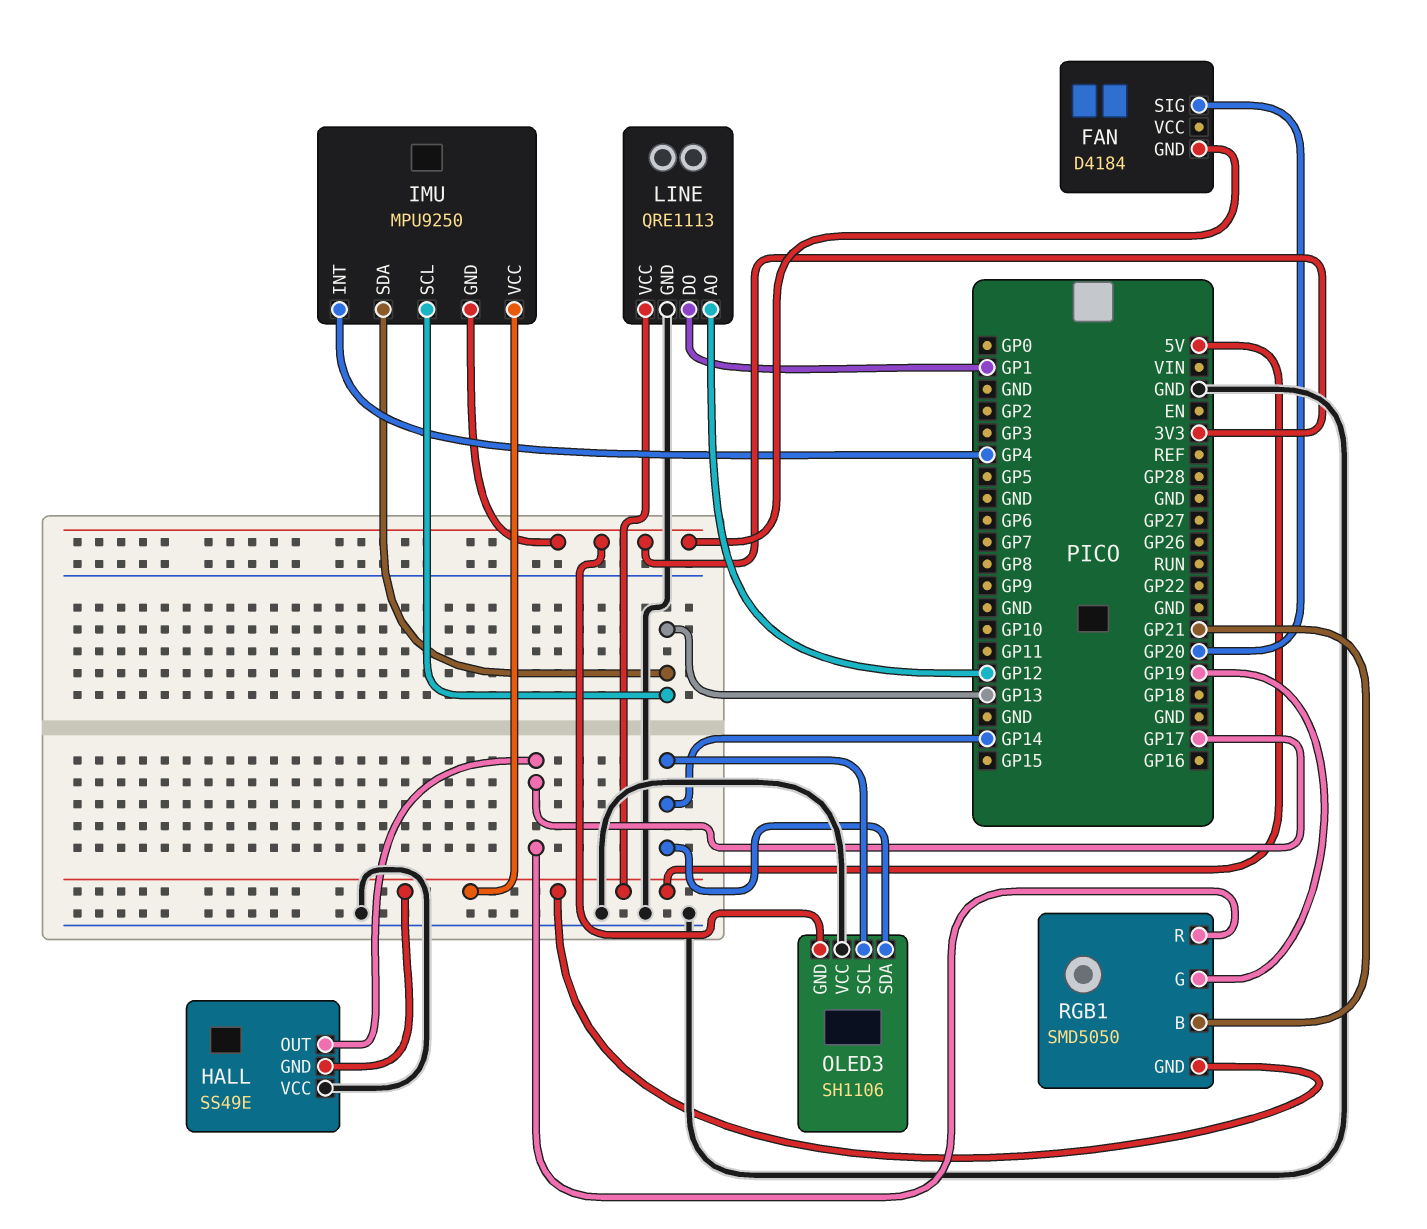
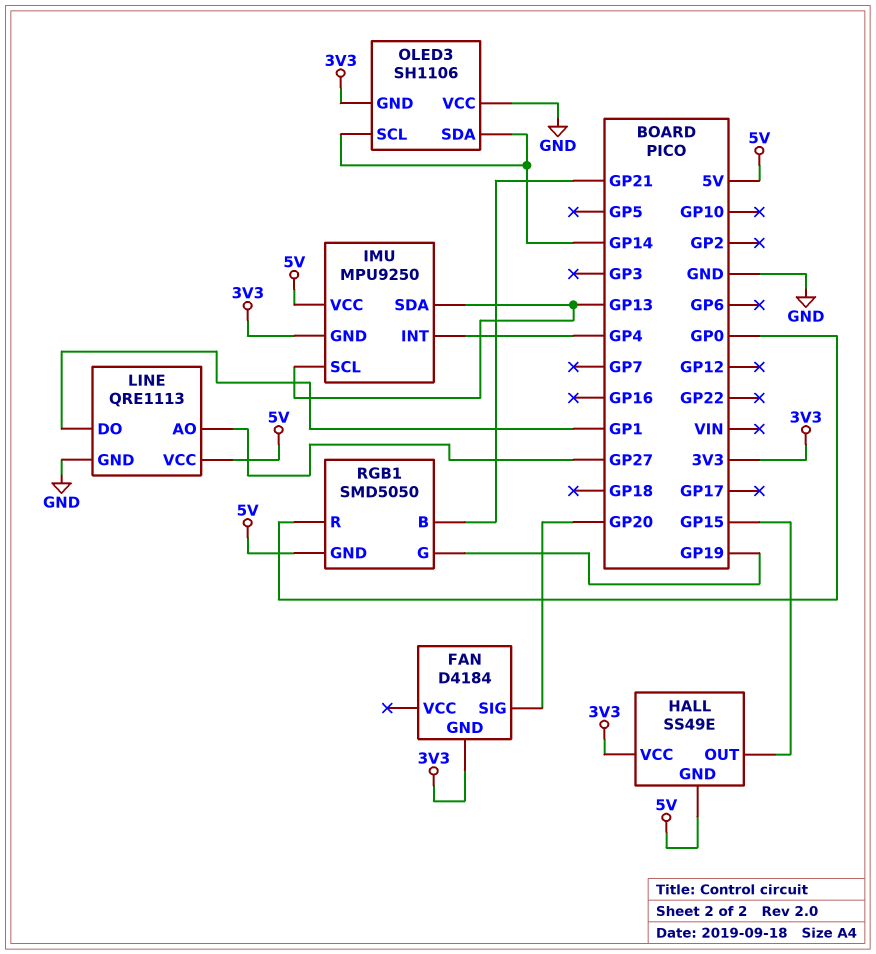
HALL pin OUT: GP17 -> GP15
HALL pin VCC: GND -> 3V3
LINE pin AO: GP12 -> GP27
RGB1 pin R: GP17 -> GP0

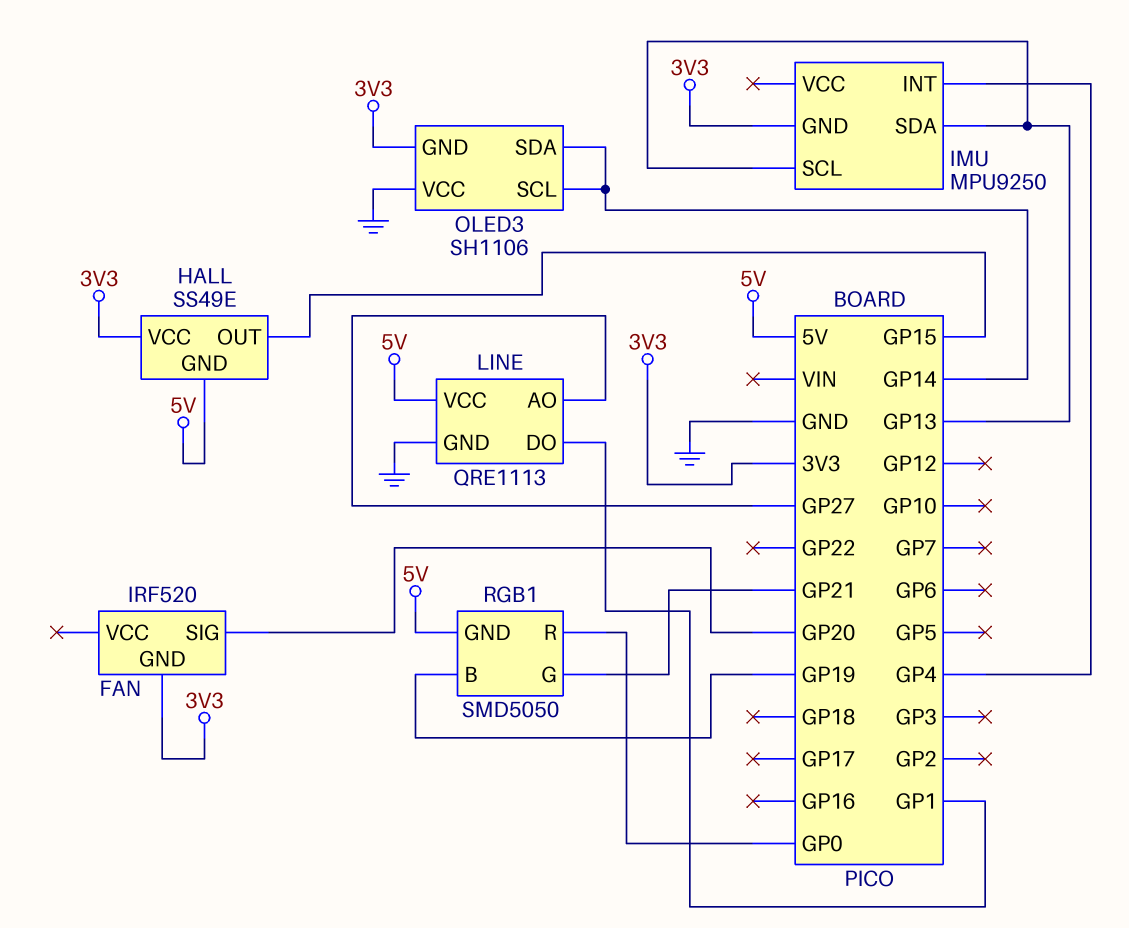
FAN: D4184 -> IRF520
IMU pin VCC: 5V -> none
RGB1 pin B: GP21 -> GP19
RGB1 pin G: GP19 -> GP21

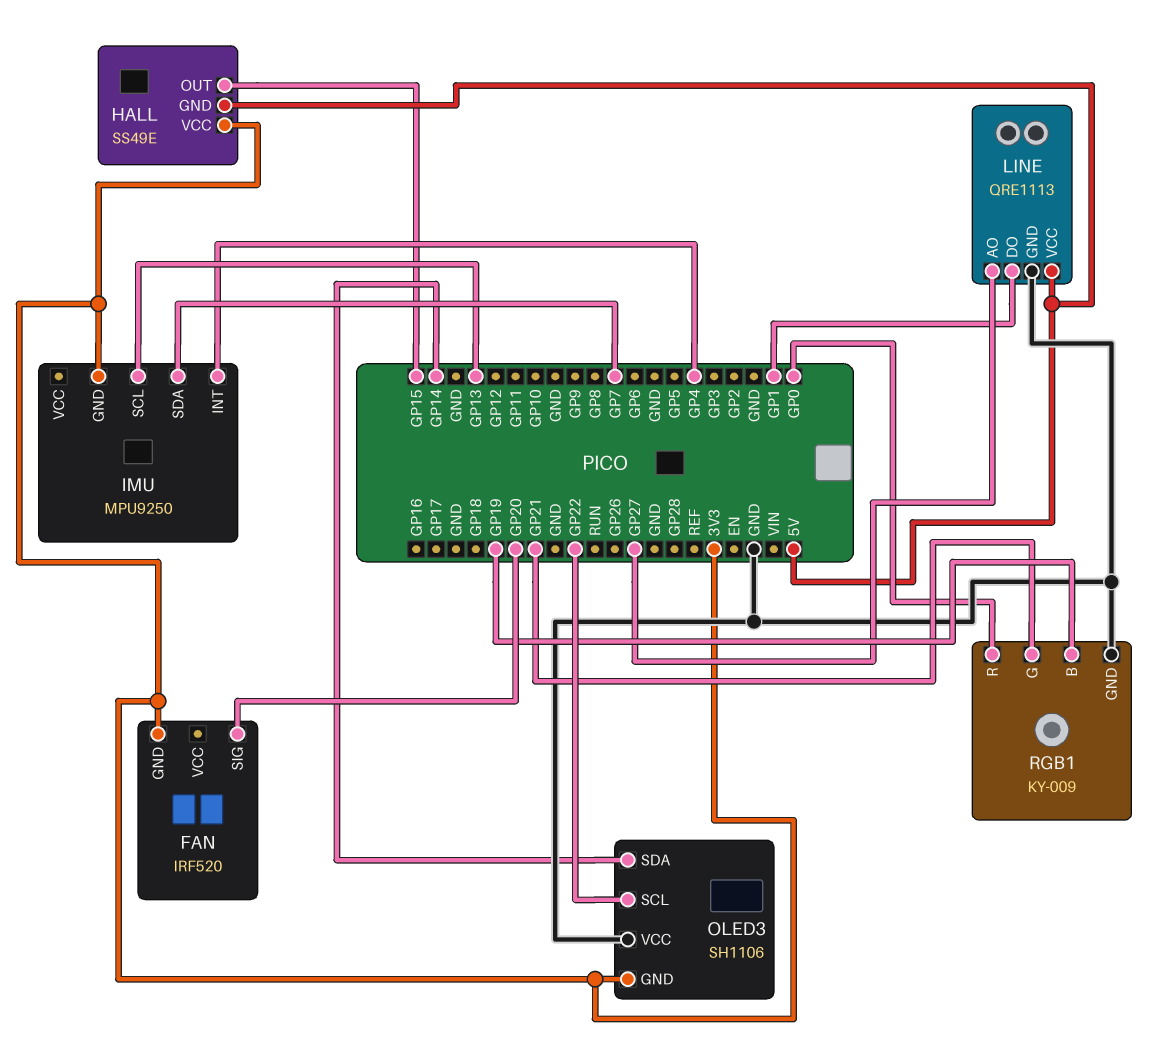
IMU pin SDA: GP13 -> GP7
OLED3 pin SCL: GP14 -> GP22
RGB1: SMD5050 -> KY-009
RGB1 pin GND: 5V -> GND

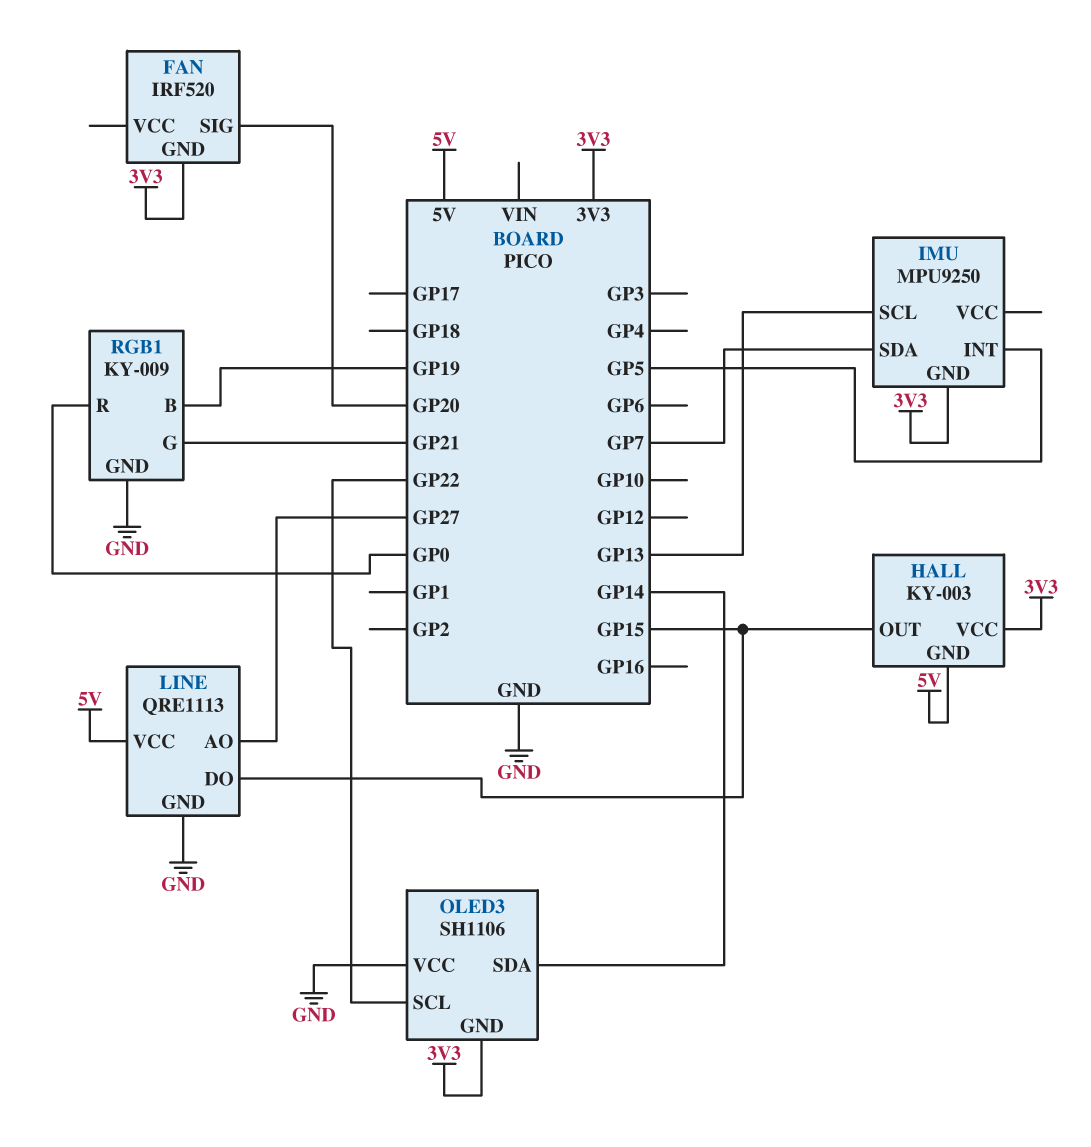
HALL: SS49E -> KY-003
IMU pin INT: GP4 -> GP5
LINE pin DO: GP1 -> GP15

